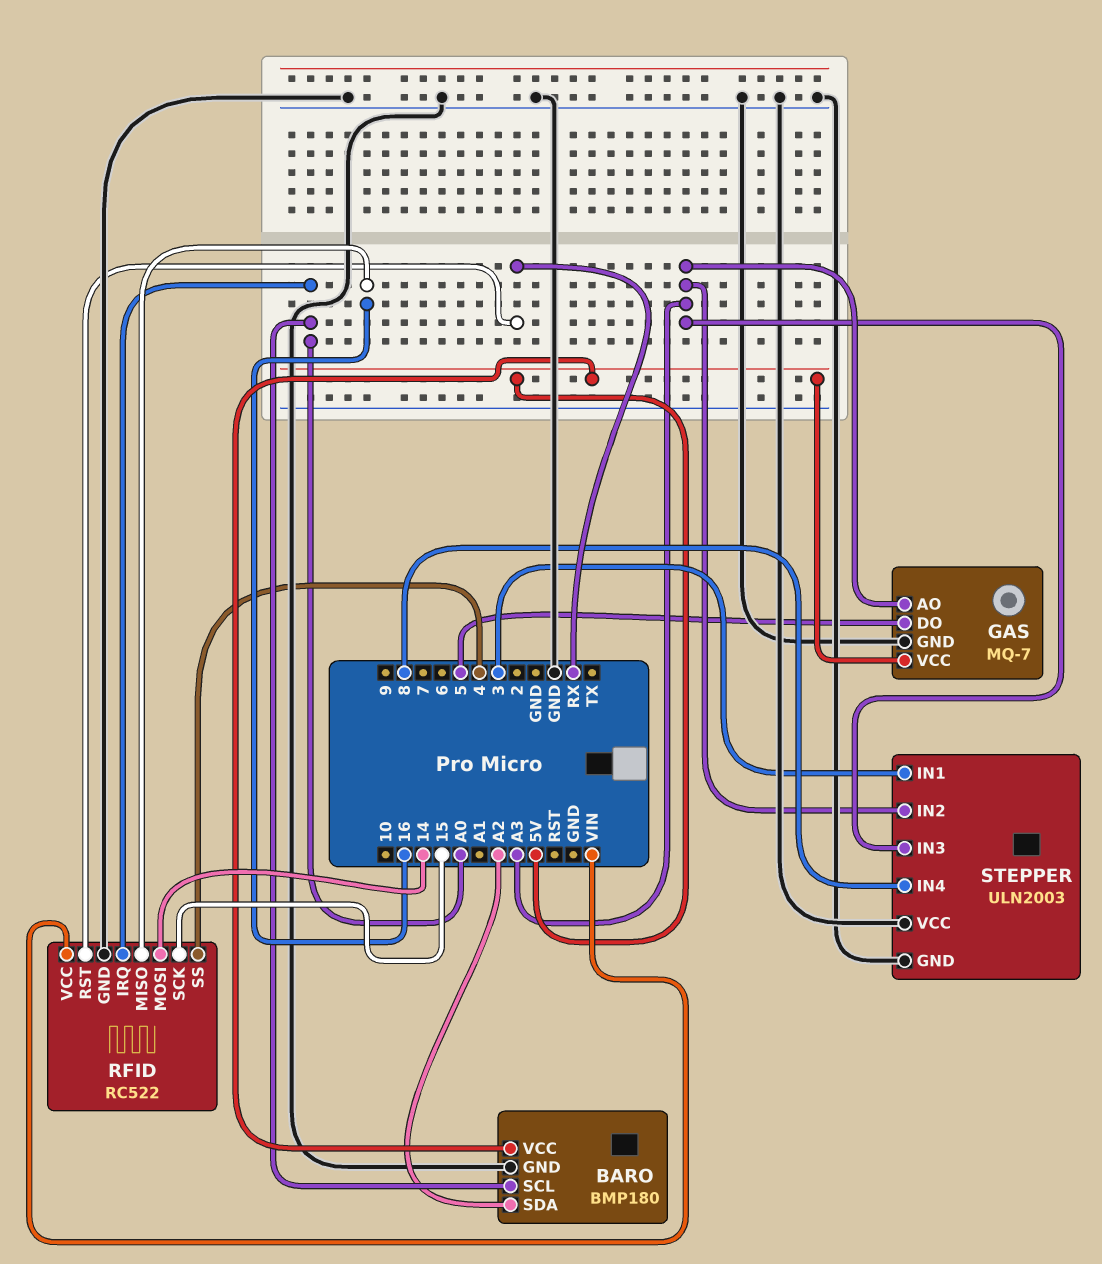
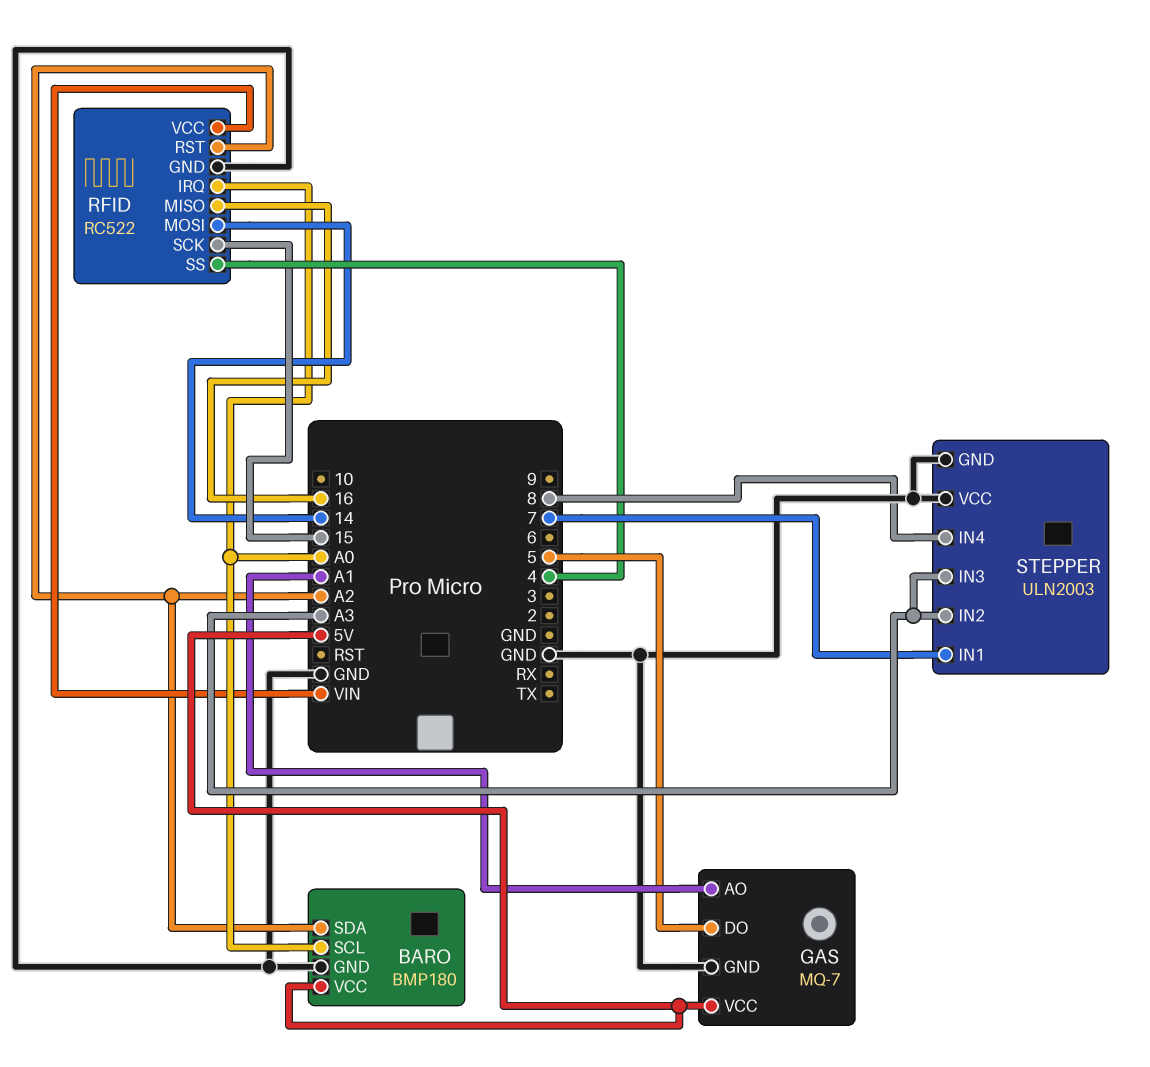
GAS pin AO: A3 -> A1
RFID pin RST: RX -> A2
STEPPER pin IN1: 3 -> 7

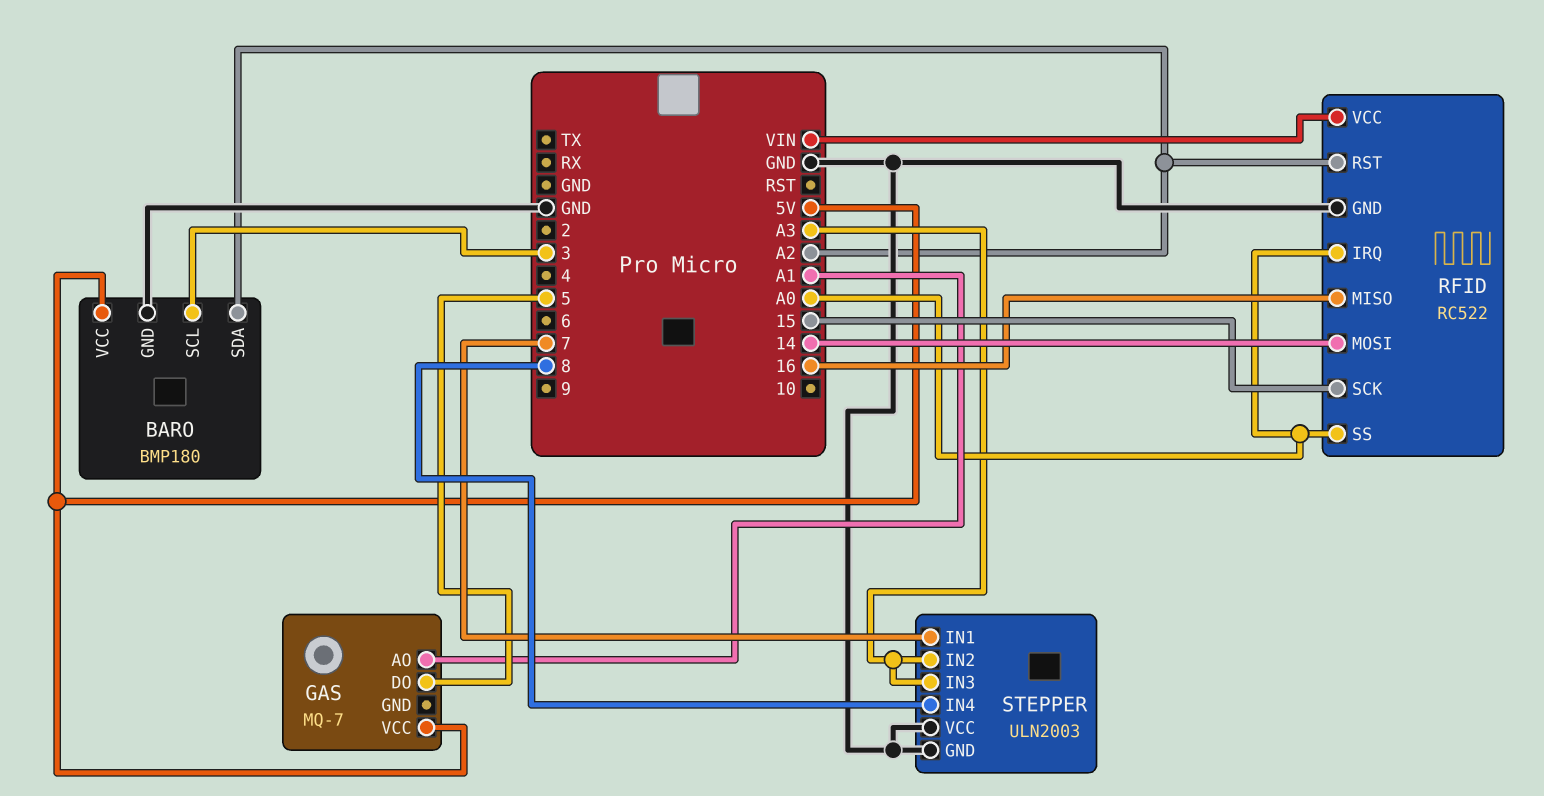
BARO pin SCL: A0 -> 3
GAS pin GND: GND -> none
RFID pin SS: 4 -> A0

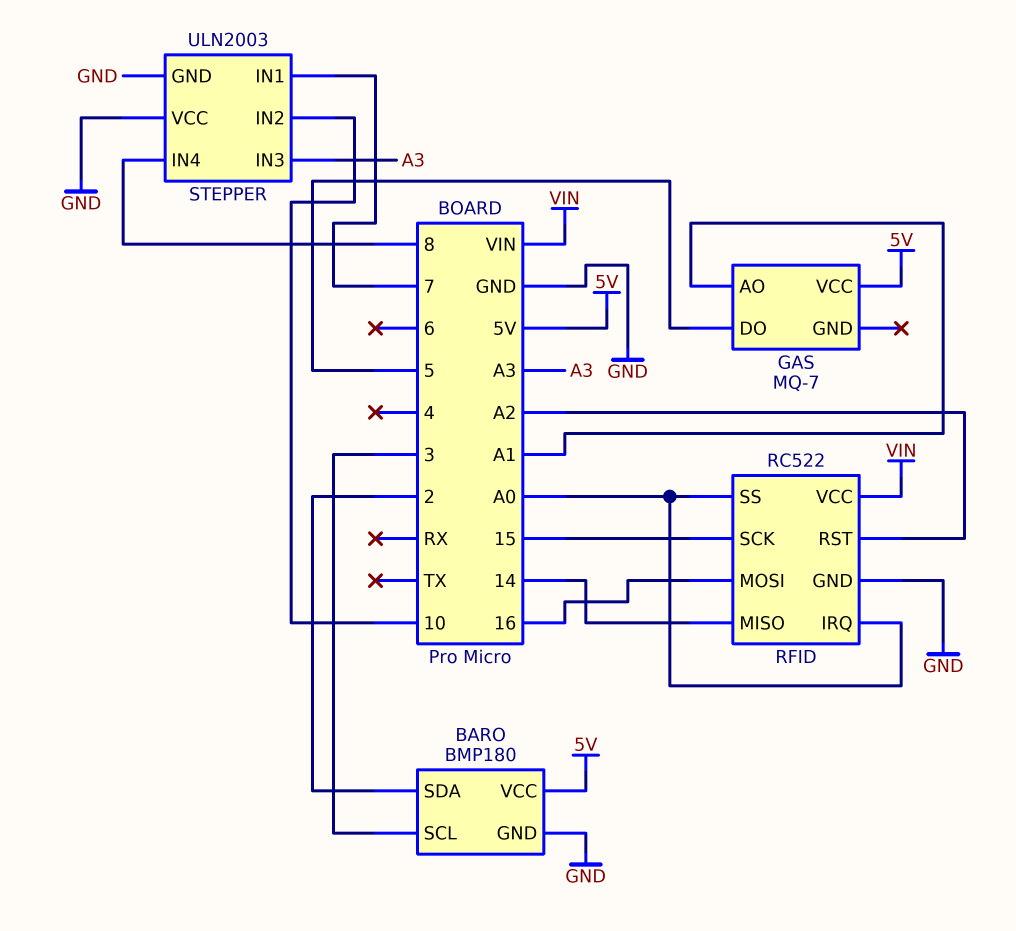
BARO pin SDA: A2 -> 2
RFID pin MISO: 16 -> 14
RFID pin MOSI: 14 -> 16
STEPPER pin IN2: A3 -> 10

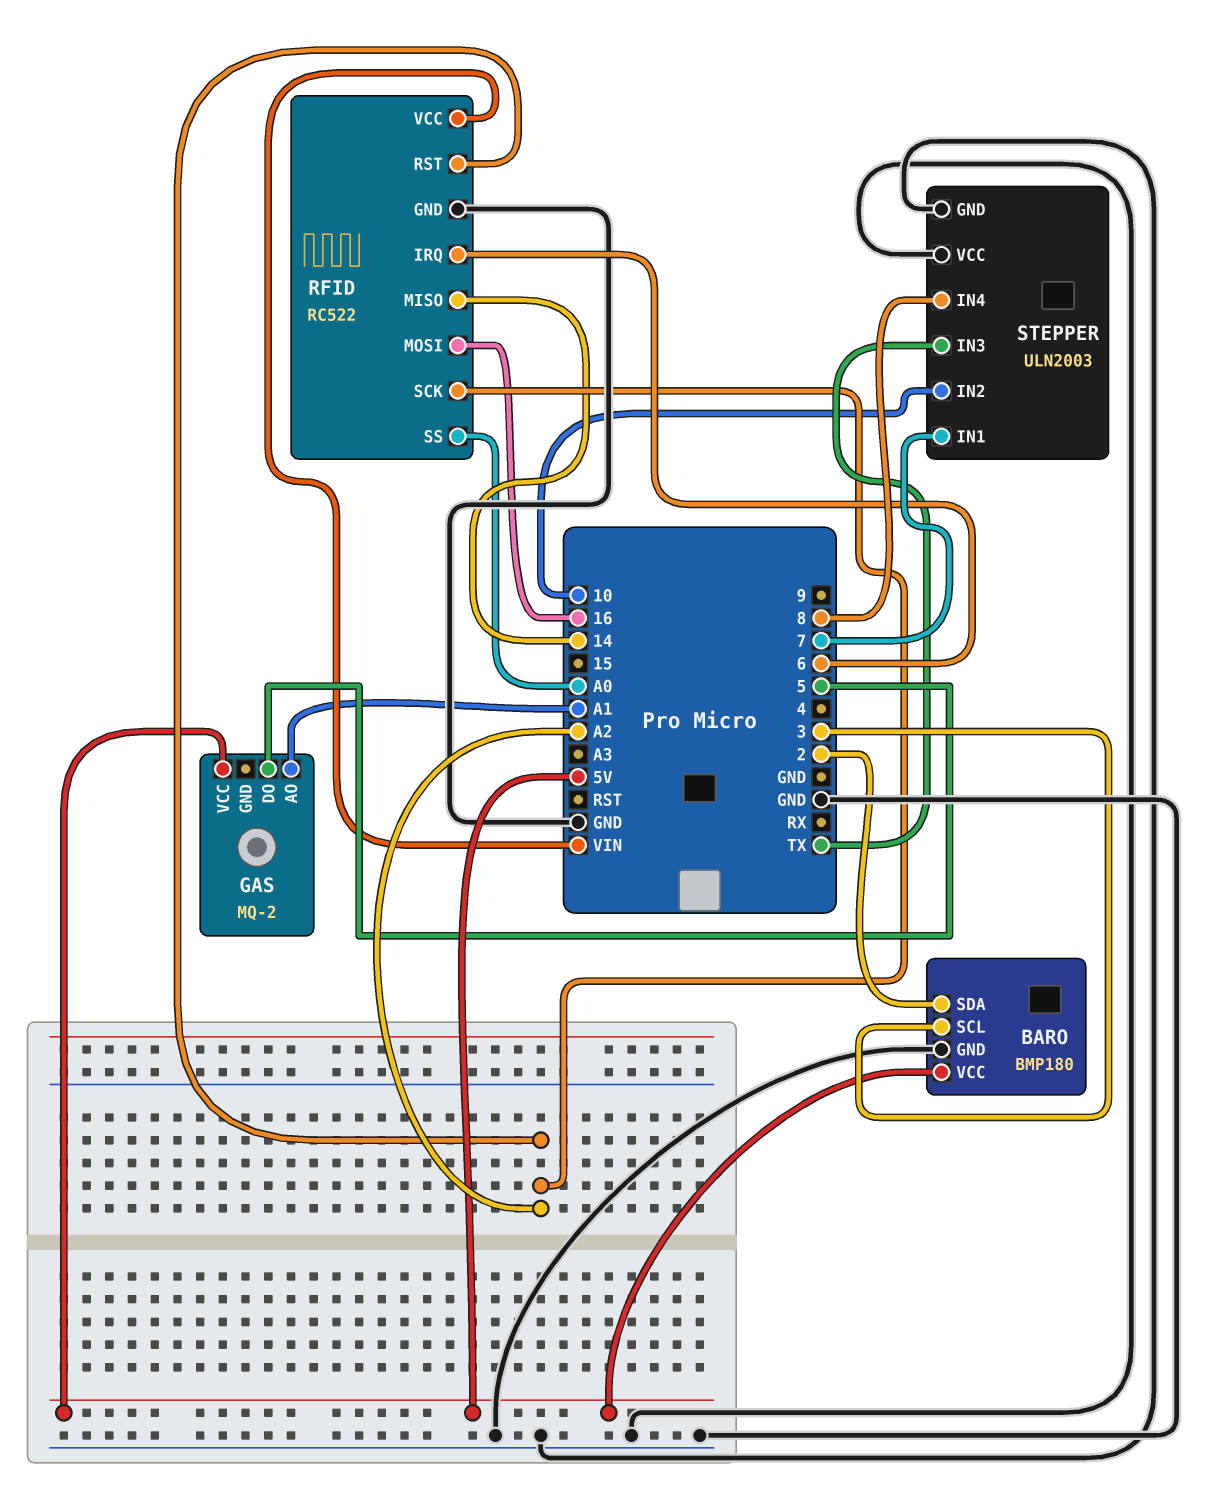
GAS: MQ-7 -> MQ-2
RFID pin IRQ: A0 -> 6
RFID pin SCK: 15 -> A2
STEPPER pin IN3: A3 -> TX

